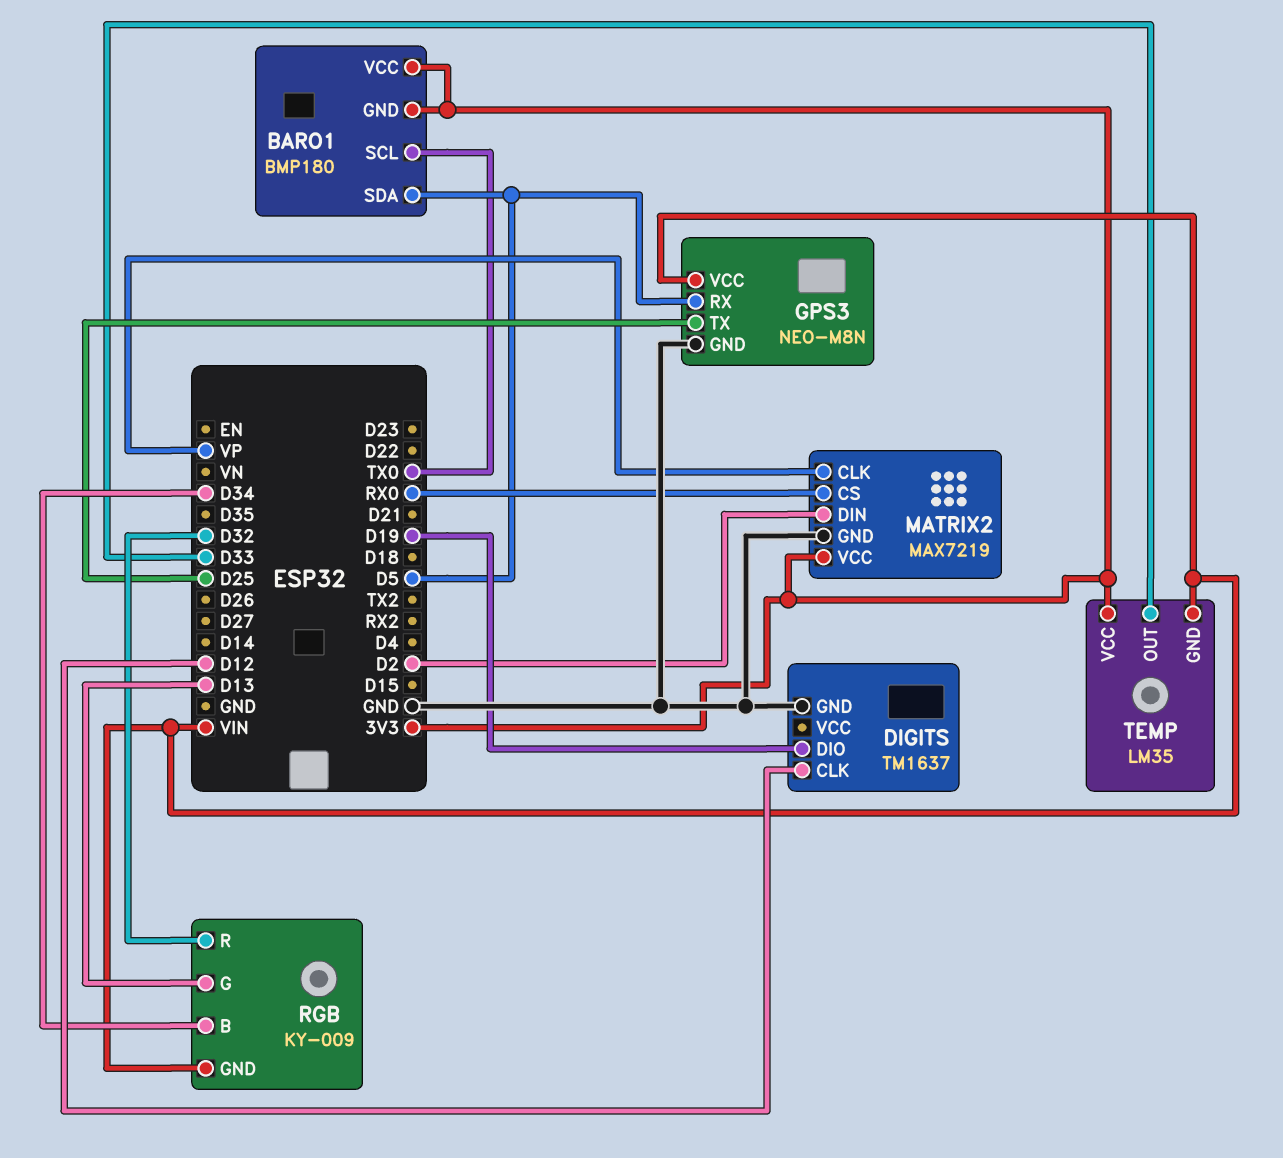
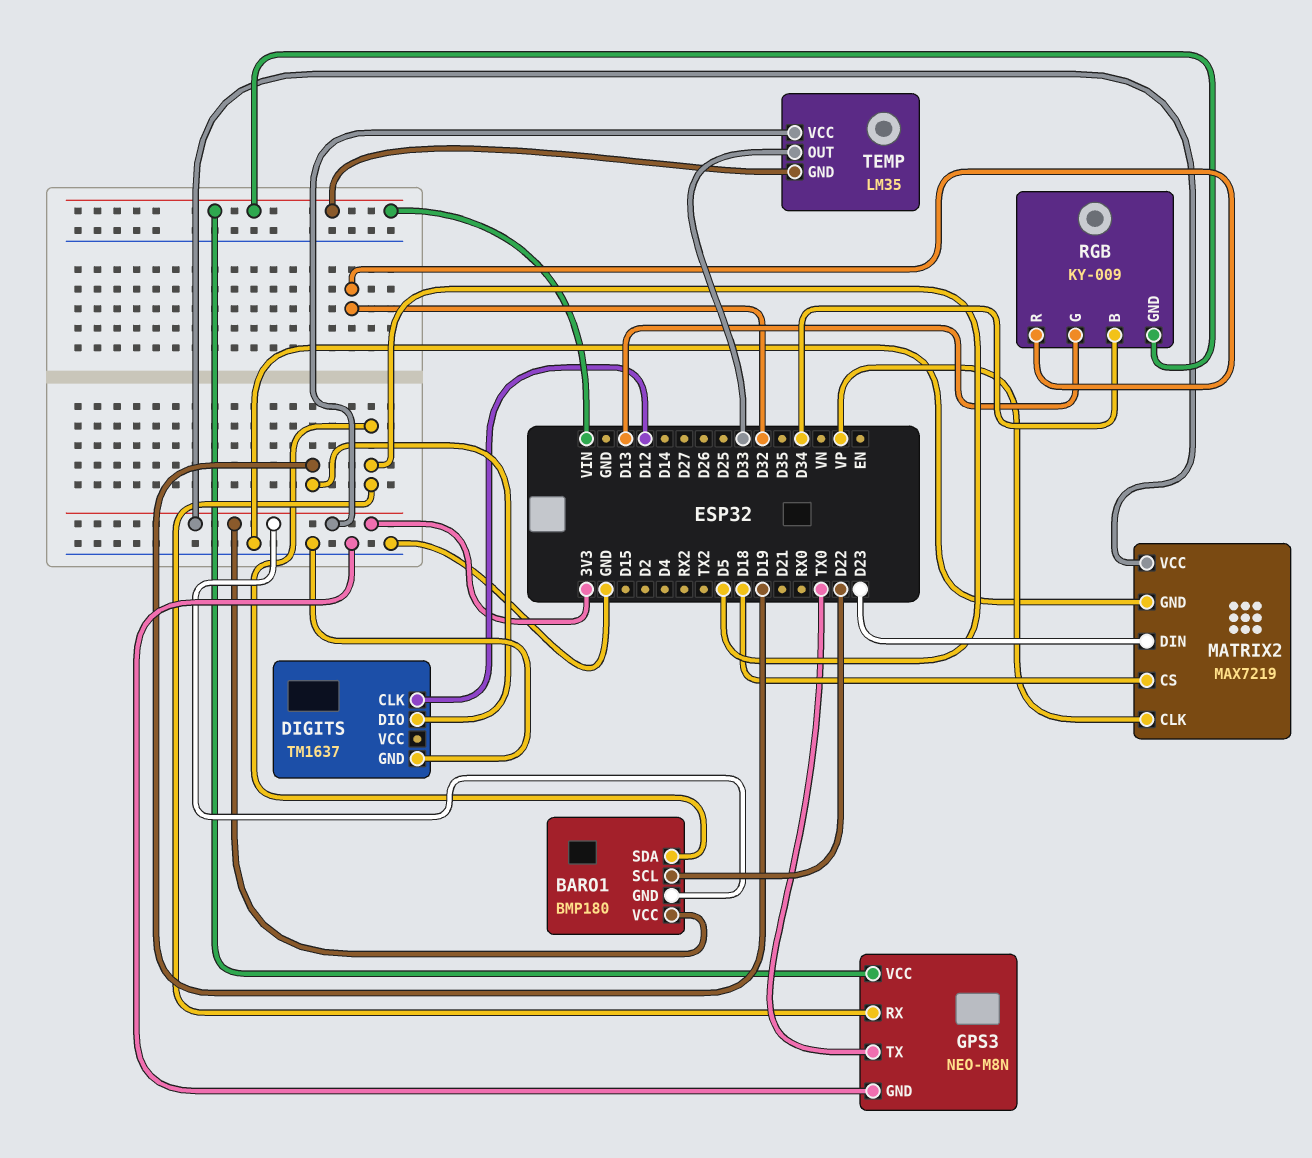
BARO1 pin SCL: TX0 -> D22
GPS3 pin TX: D25 -> TX0
MATRIX2 pin CS: RX0 -> D18
MATRIX2 pin DIN: D2 -> D23

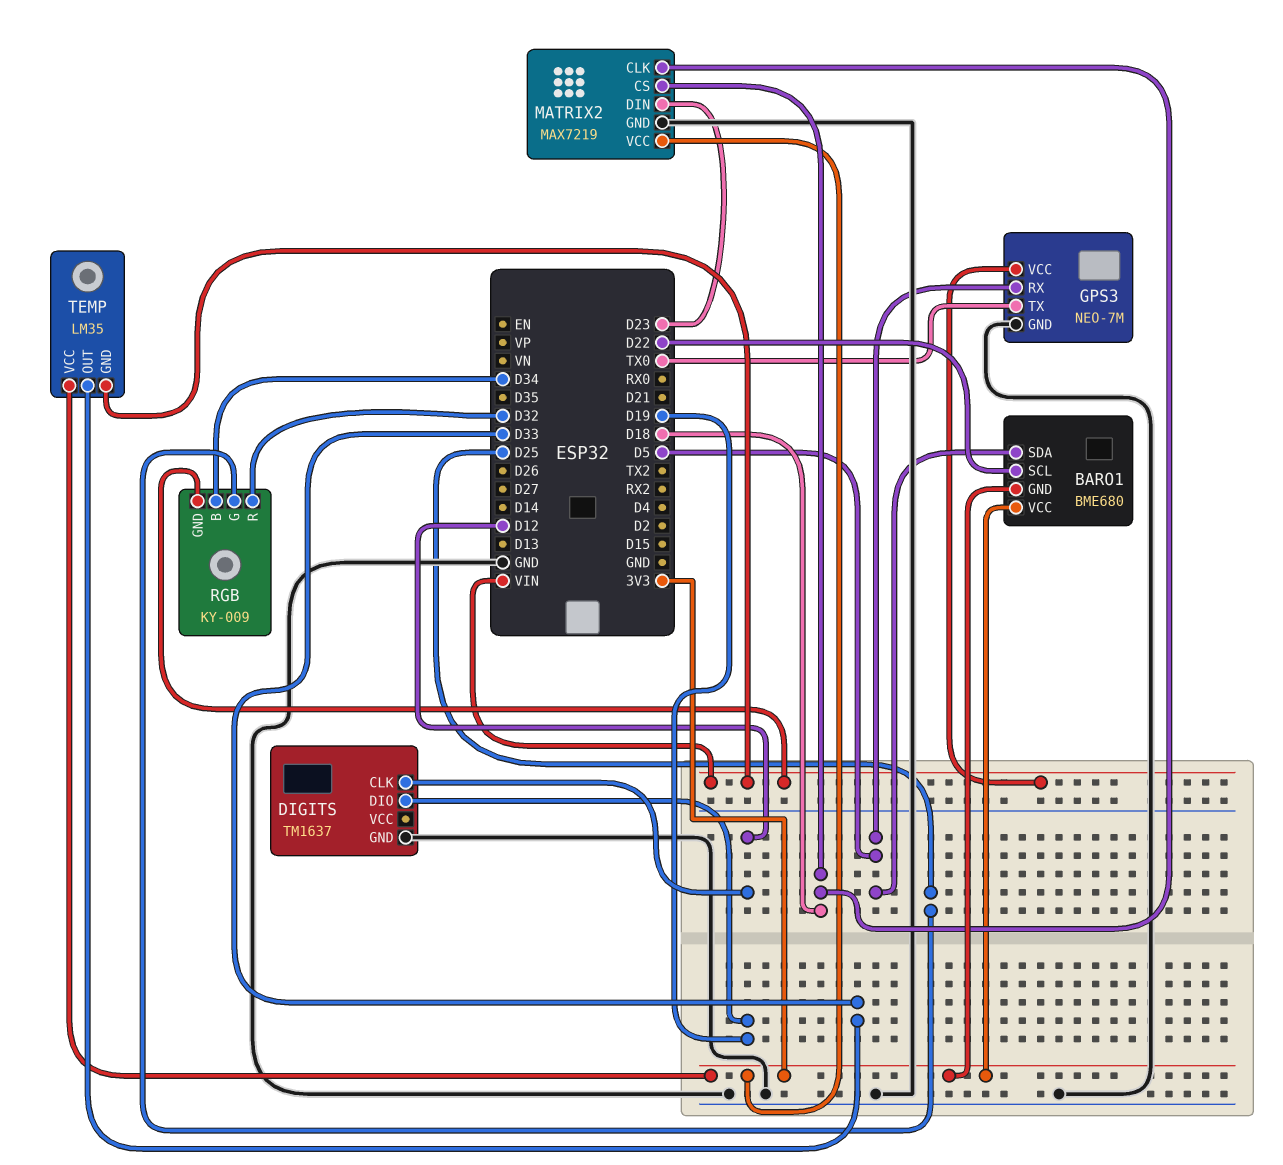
BARO1: BMP180 -> BME680
GPS3: NEO-M8N -> NEO-7M
MATRIX2 pin CLK: VP -> D18
RGB pin G: D13 -> D25

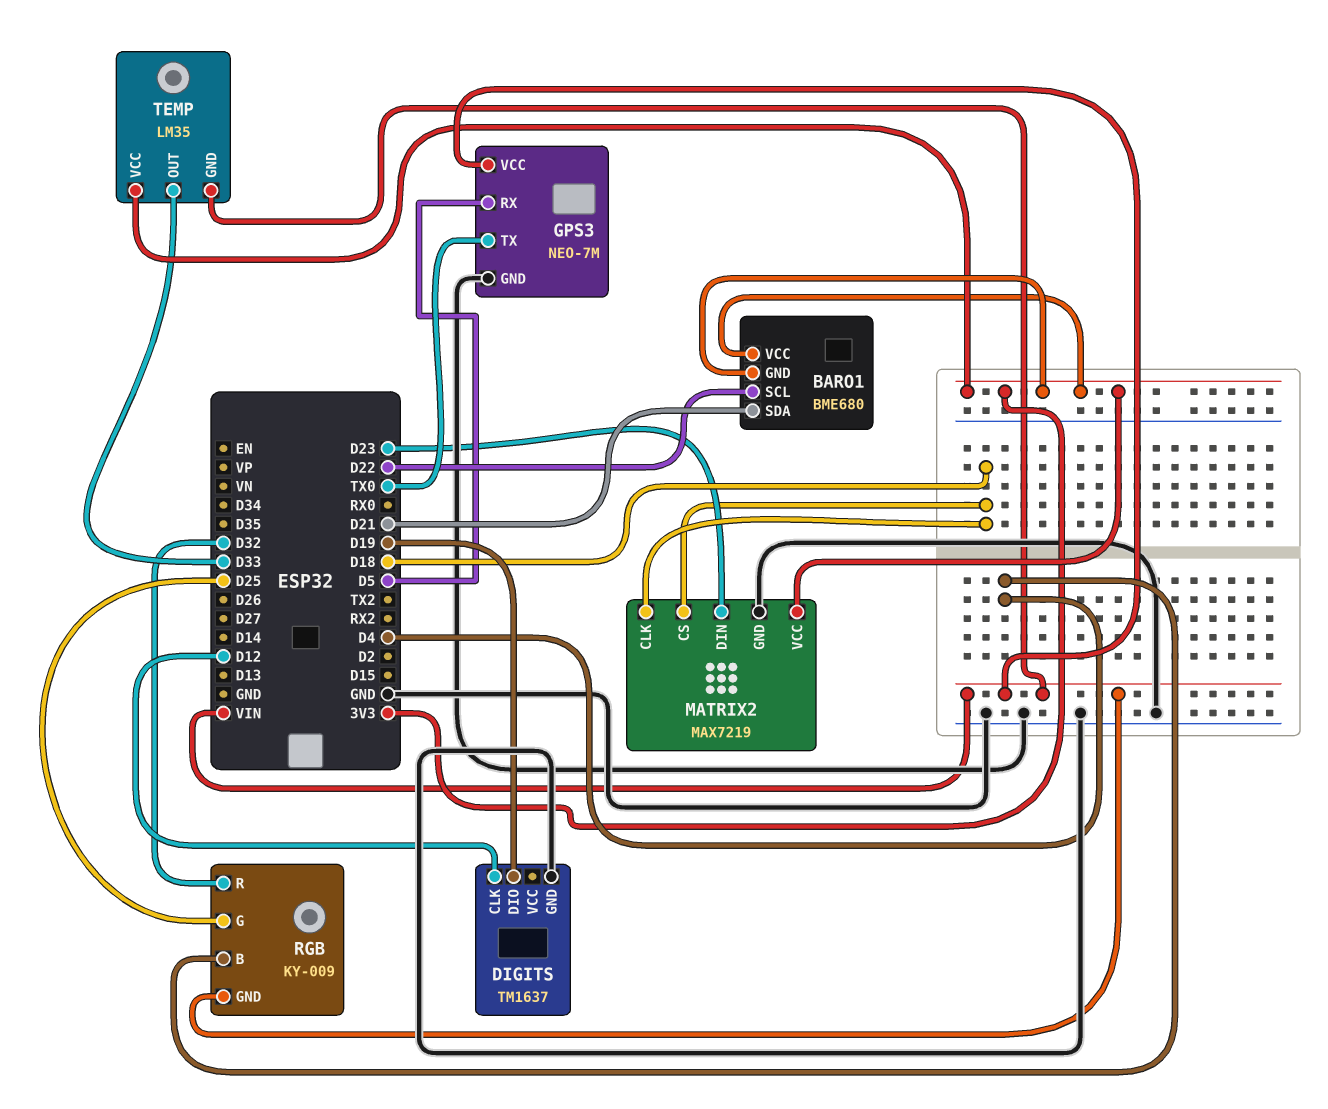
BARO1 pin SDA: D5 -> D21
RGB pin B: D34 -> D4

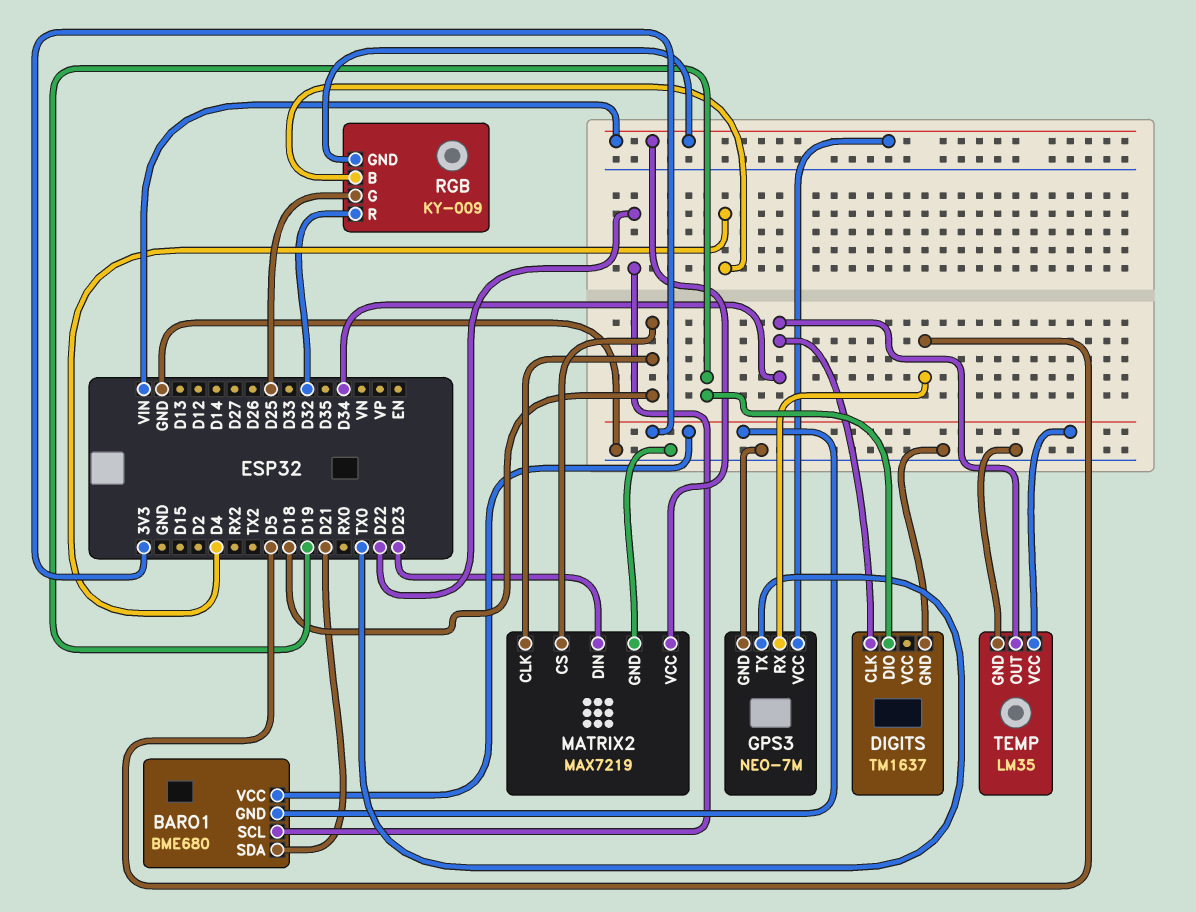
DIGITS pin CLK: D12 -> D34
MATRIX2 pin VCC: 3V3 -> VIN
TEMP pin GND: VIN -> GND
TEMP pin OUT: D33 -> D34

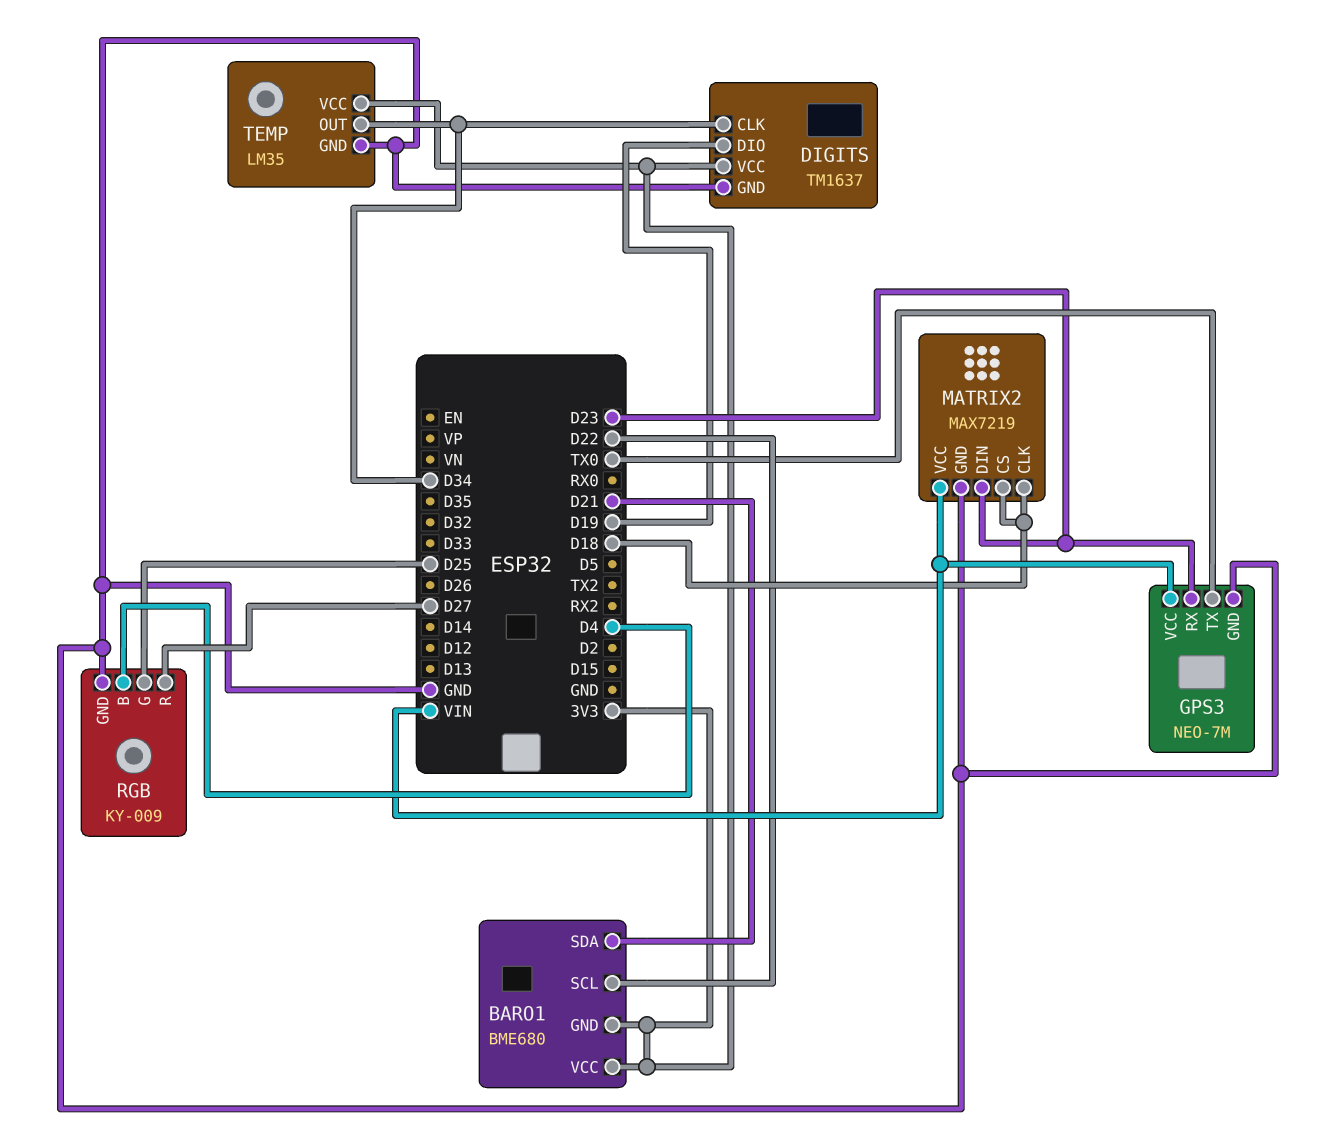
DIGITS pin VCC: none -> 3V3
GPS3 pin RX: D5 -> D23
RGB pin GND: VIN -> GND
RGB pin R: D32 -> D27

